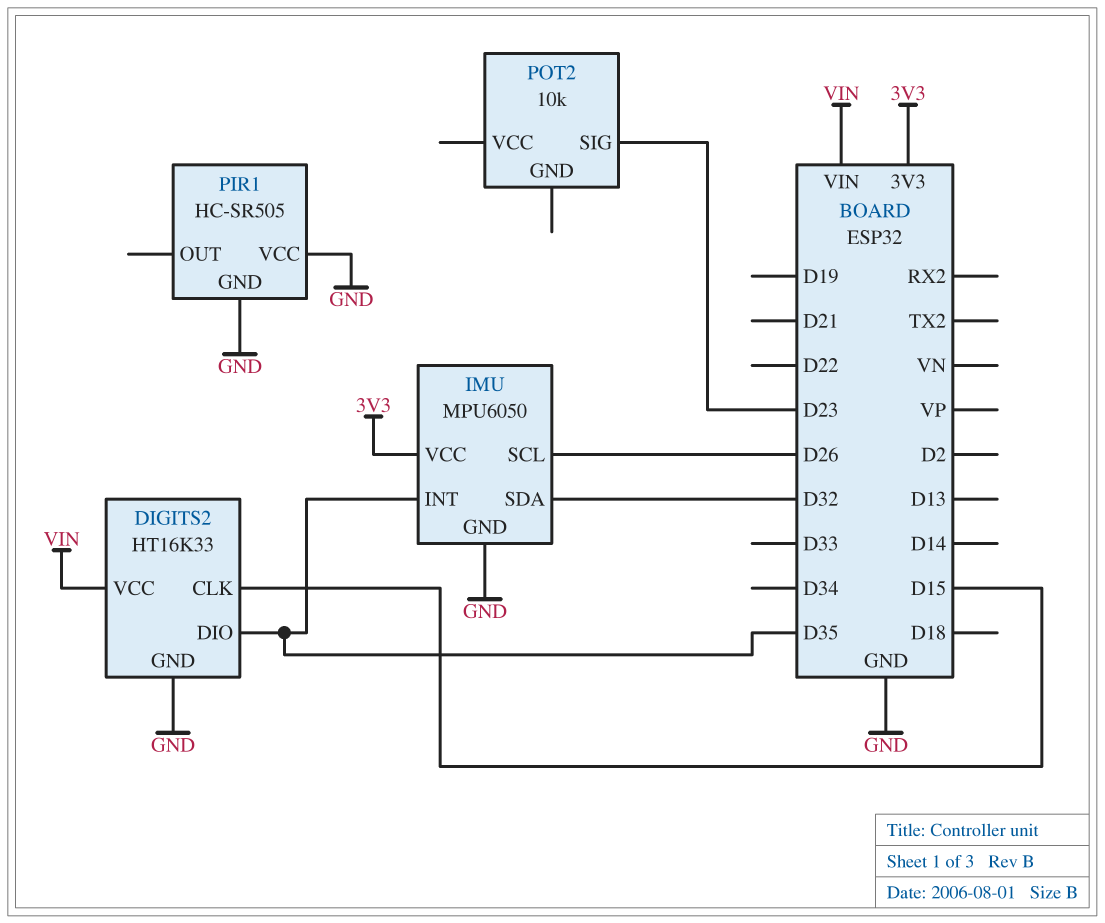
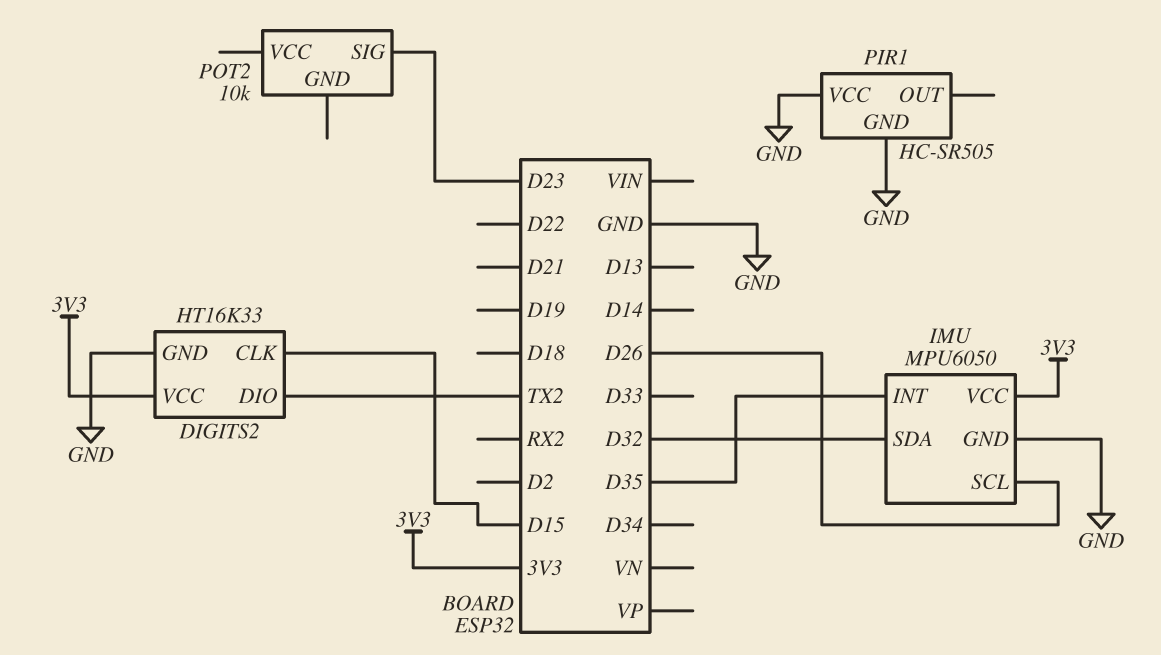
DIGITS2 pin DIO: D35 -> TX2
DIGITS2 pin VCC: VIN -> 3V3

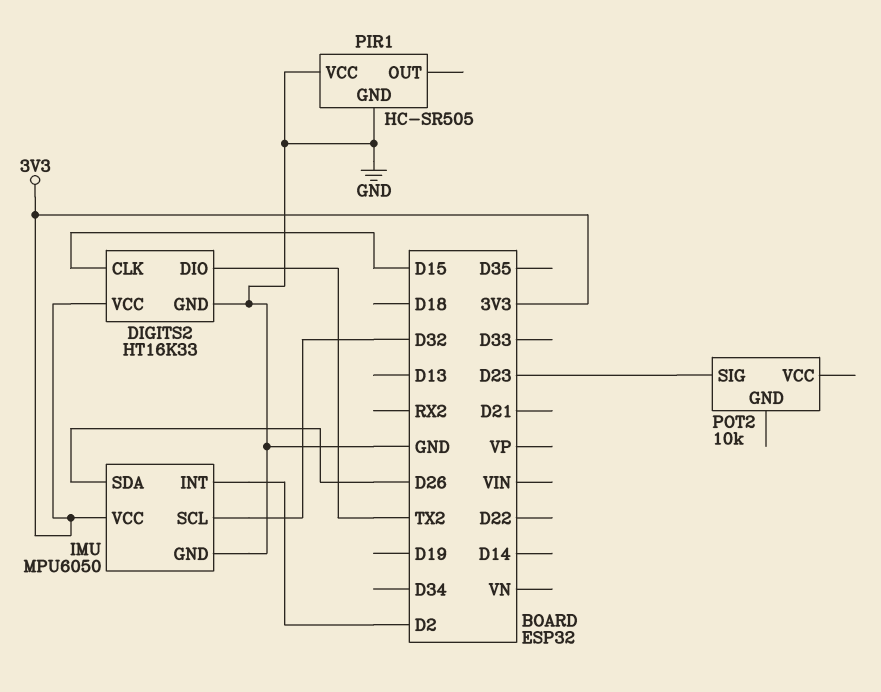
IMU pin INT: D35 -> D2
IMU pin SCL: D26 -> D32
IMU pin SDA: D32 -> D26

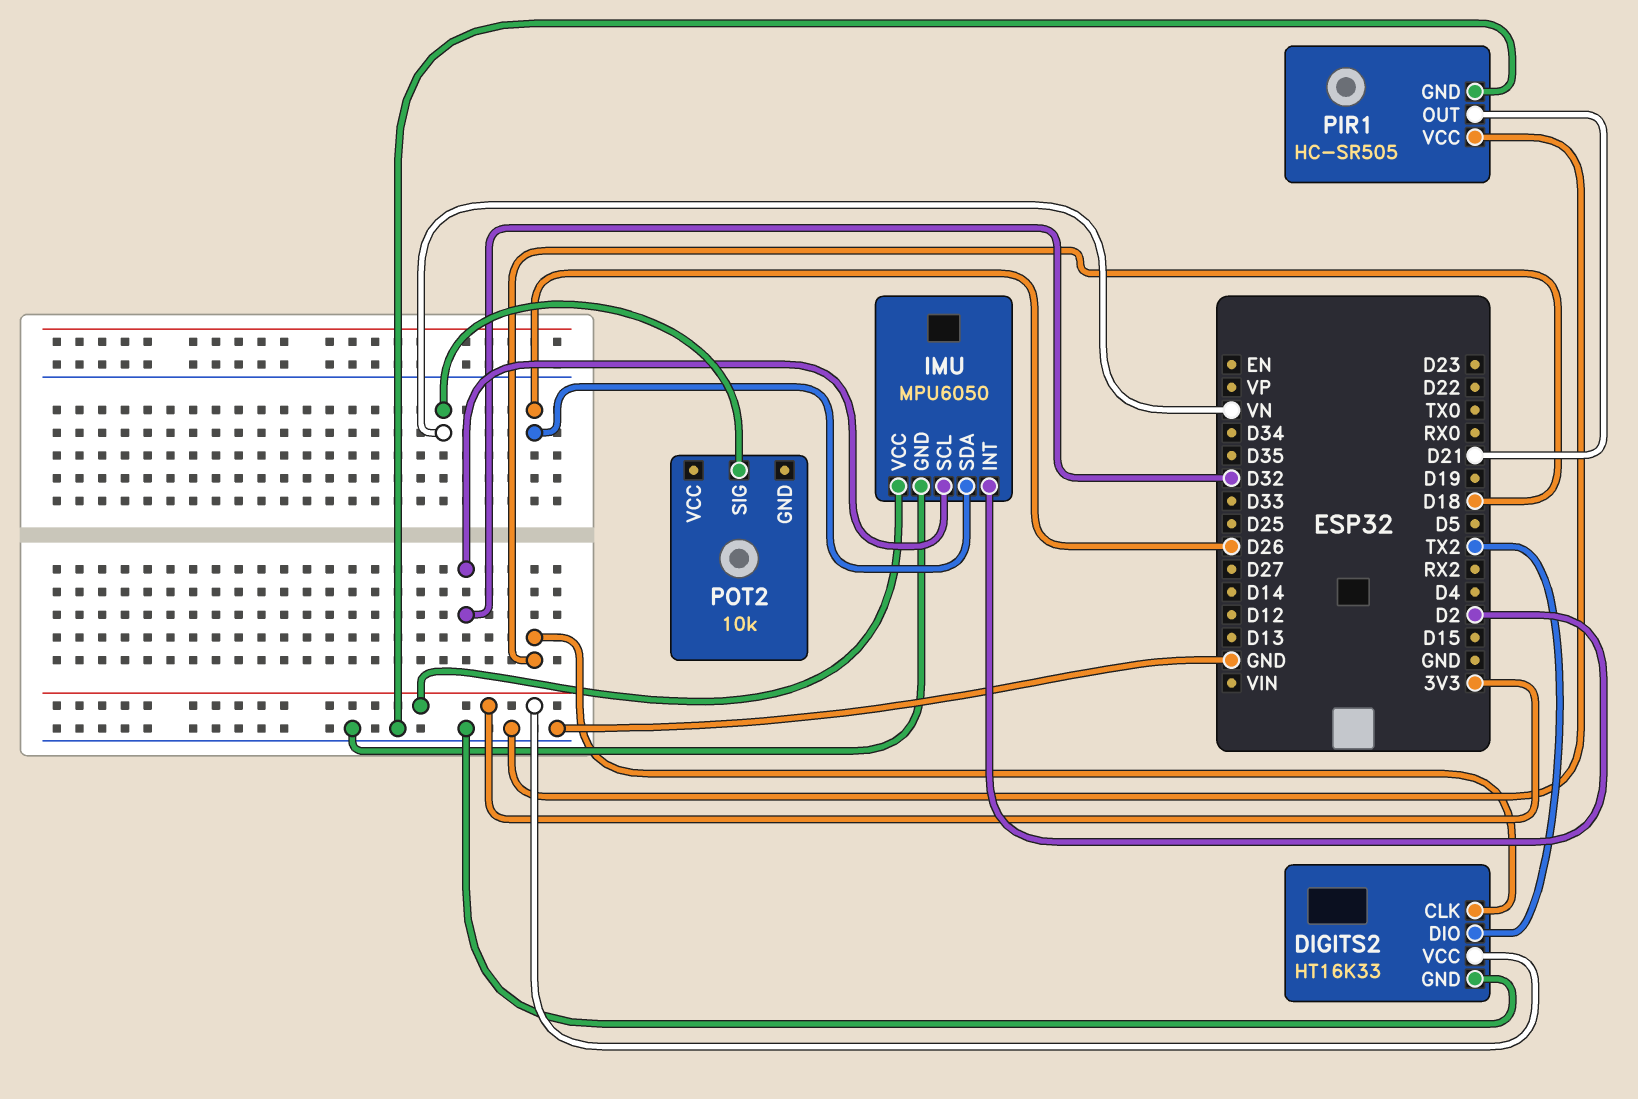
DIGITS2 pin CLK: D15 -> D18
PIR1 pin OUT: none -> D21
POT2 pin SIG: D23 -> VN

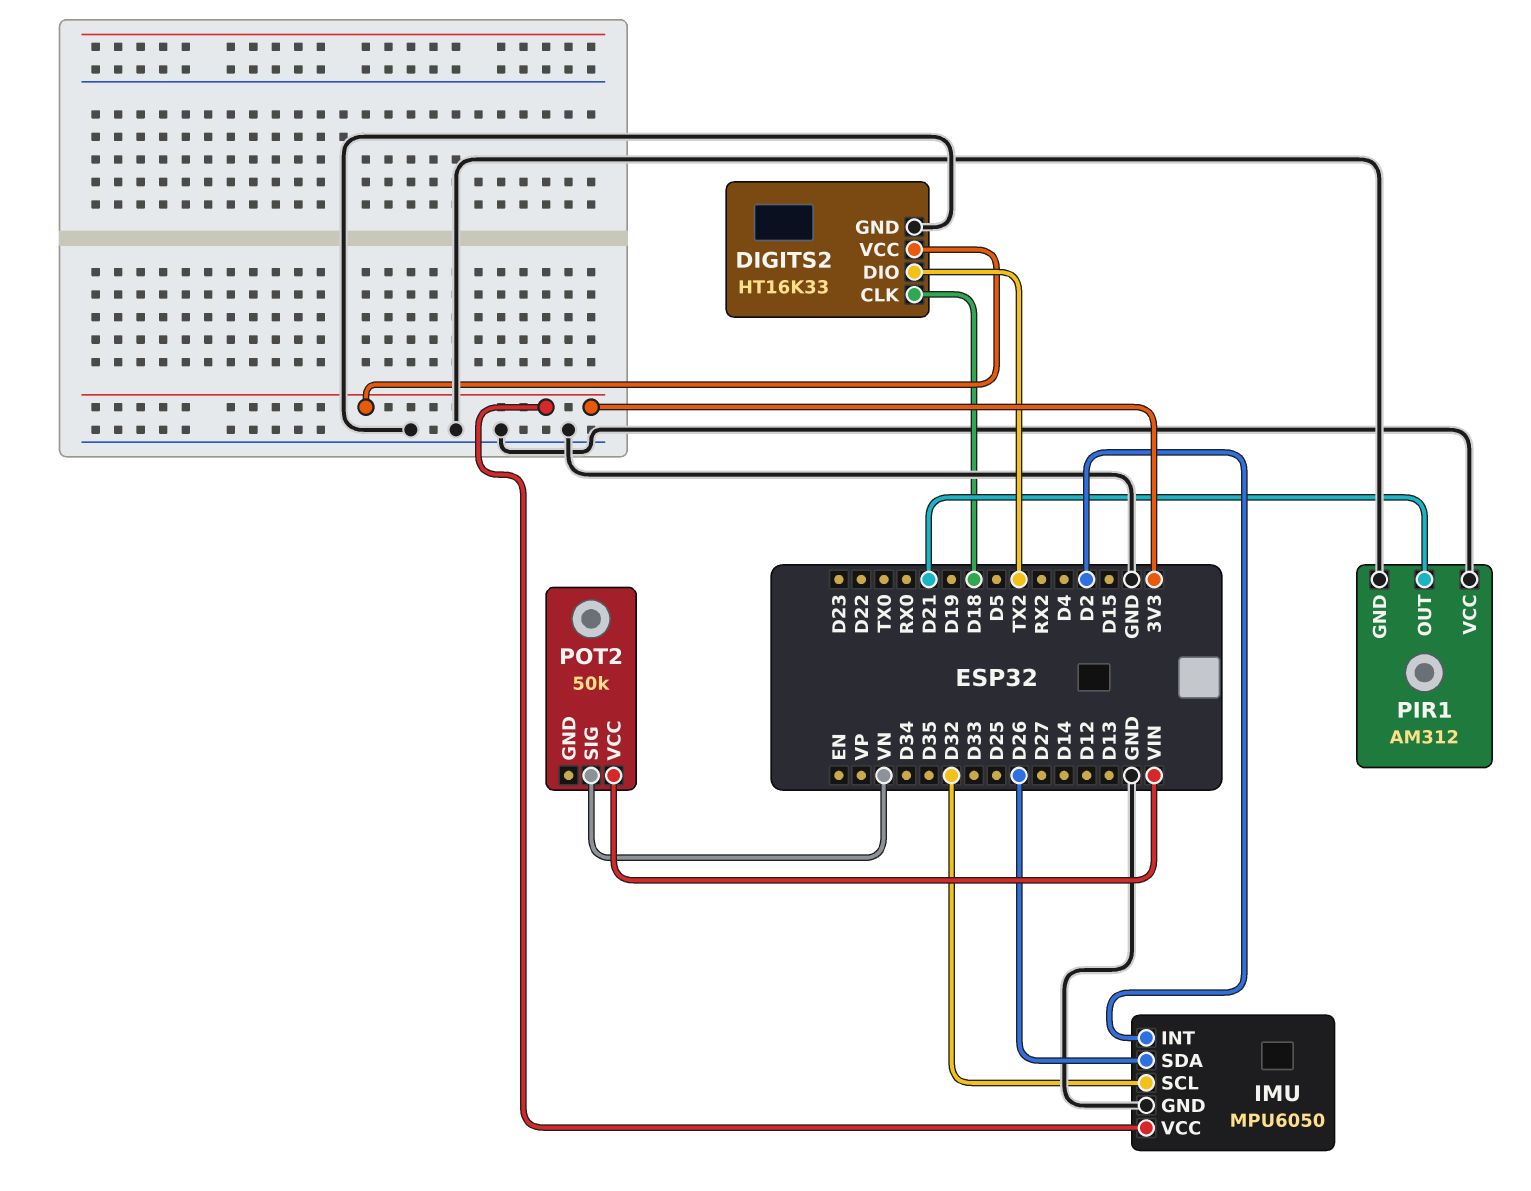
PIR1: HC-SR505 -> AM312
POT2: 10k -> 50k
POT2 pin VCC: none -> VIN

